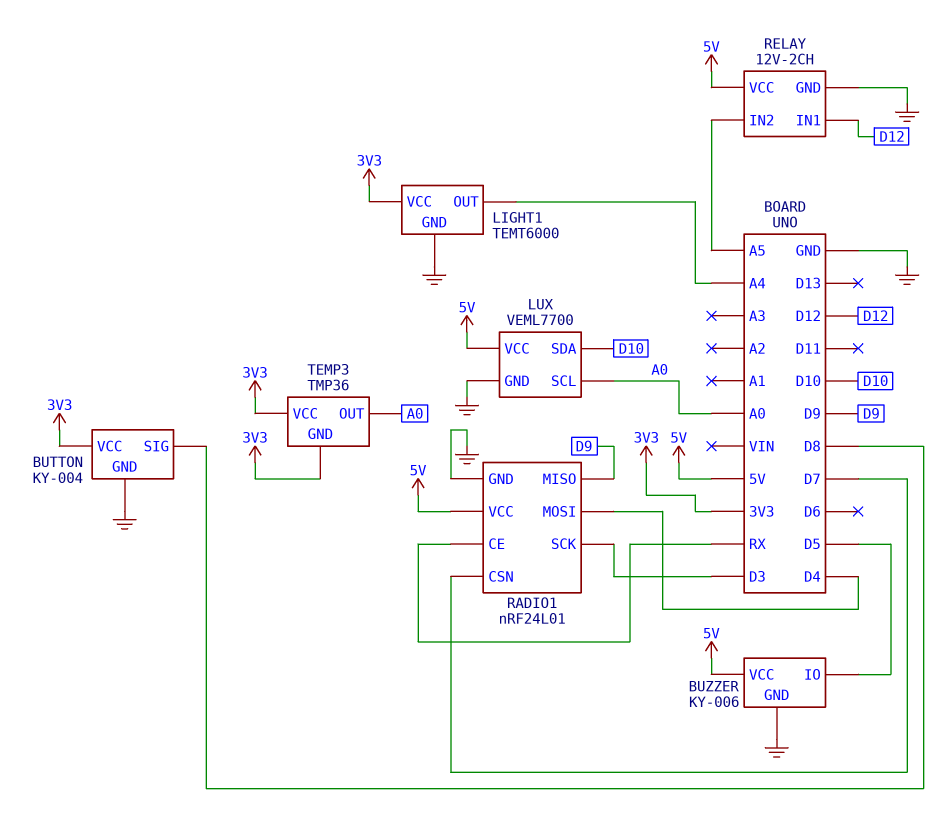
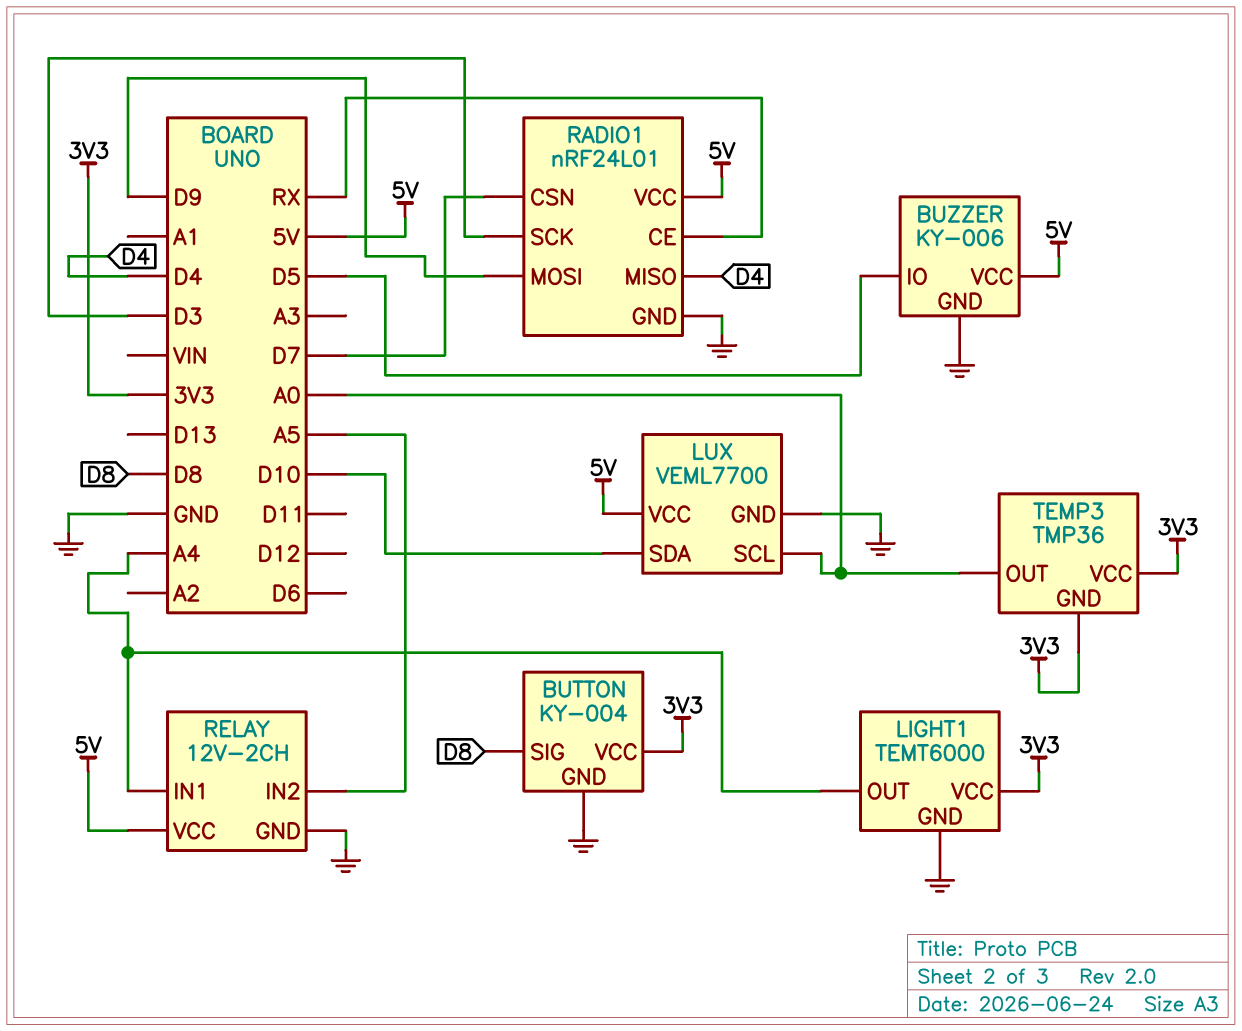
RADIO1 pin MISO: D9 -> D4
RADIO1 pin MOSI: D4 -> D9
RELAY pin IN1: D12 -> A4

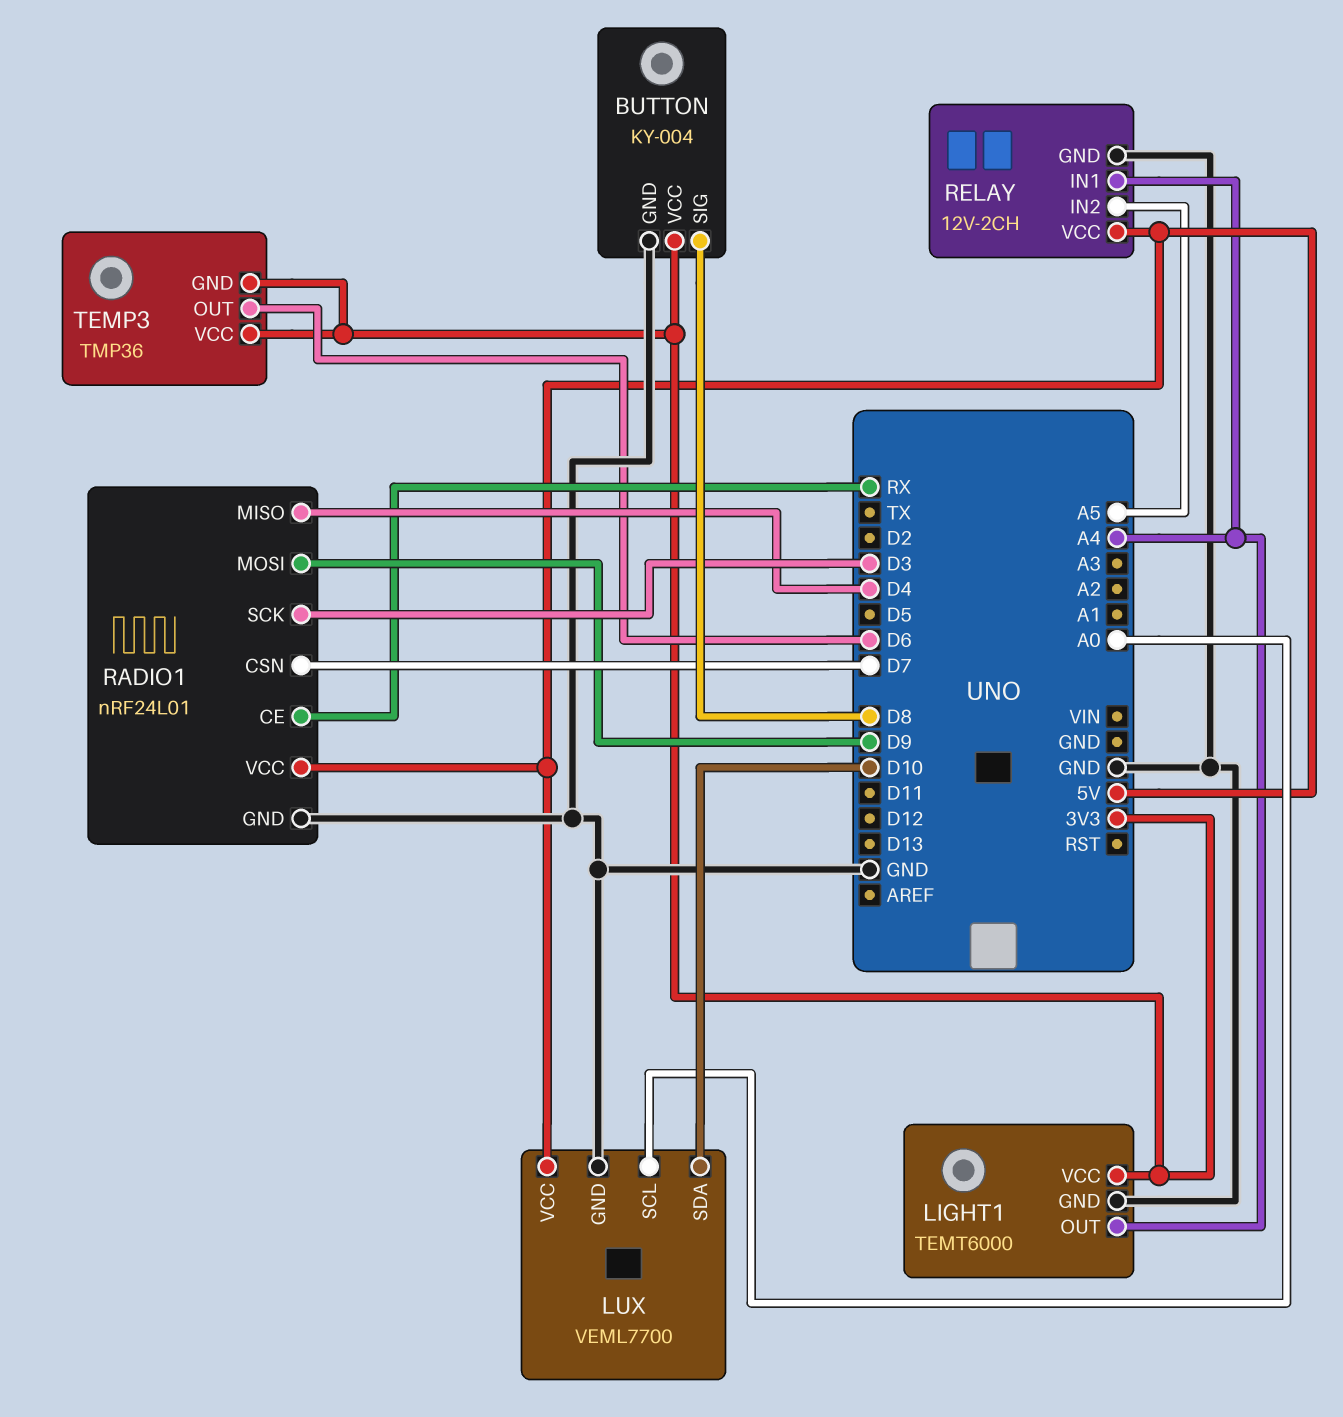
BUZZER: KY-006 -> none
BUZZER pin GND: GND -> none
BUZZER pin IO: D5 -> none
BUZZER pin VCC: 5V -> none
TEMP3 pin OUT: A0 -> D6

